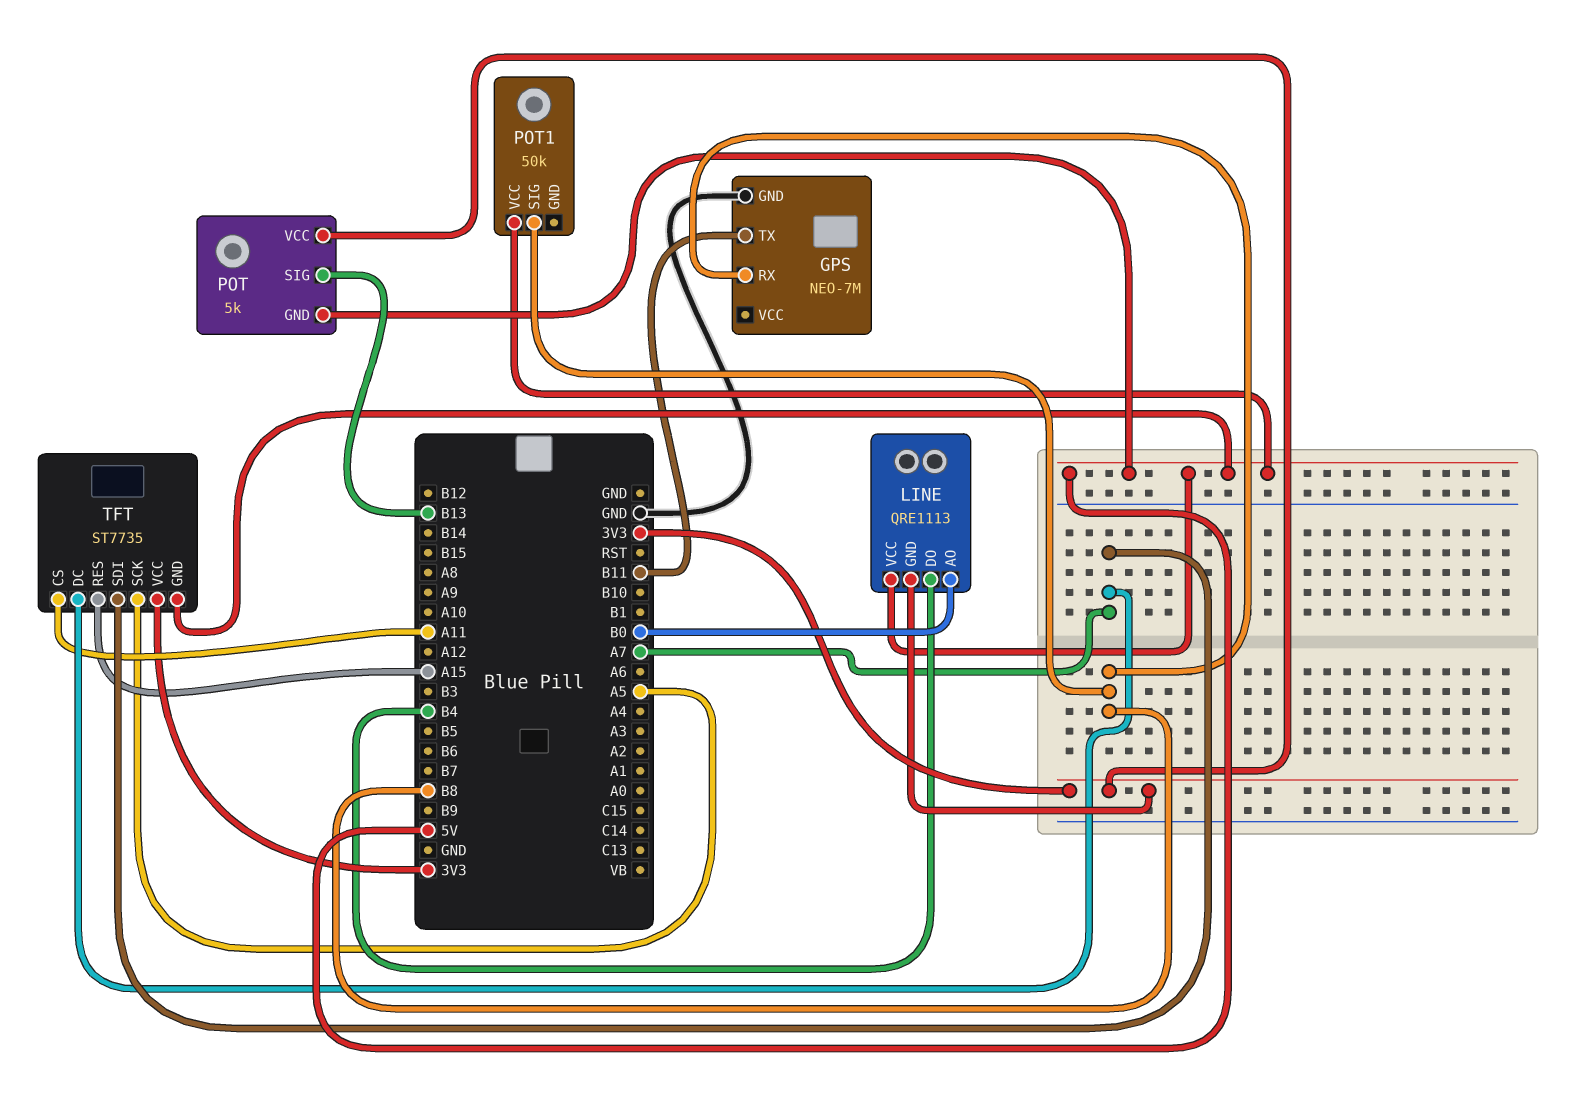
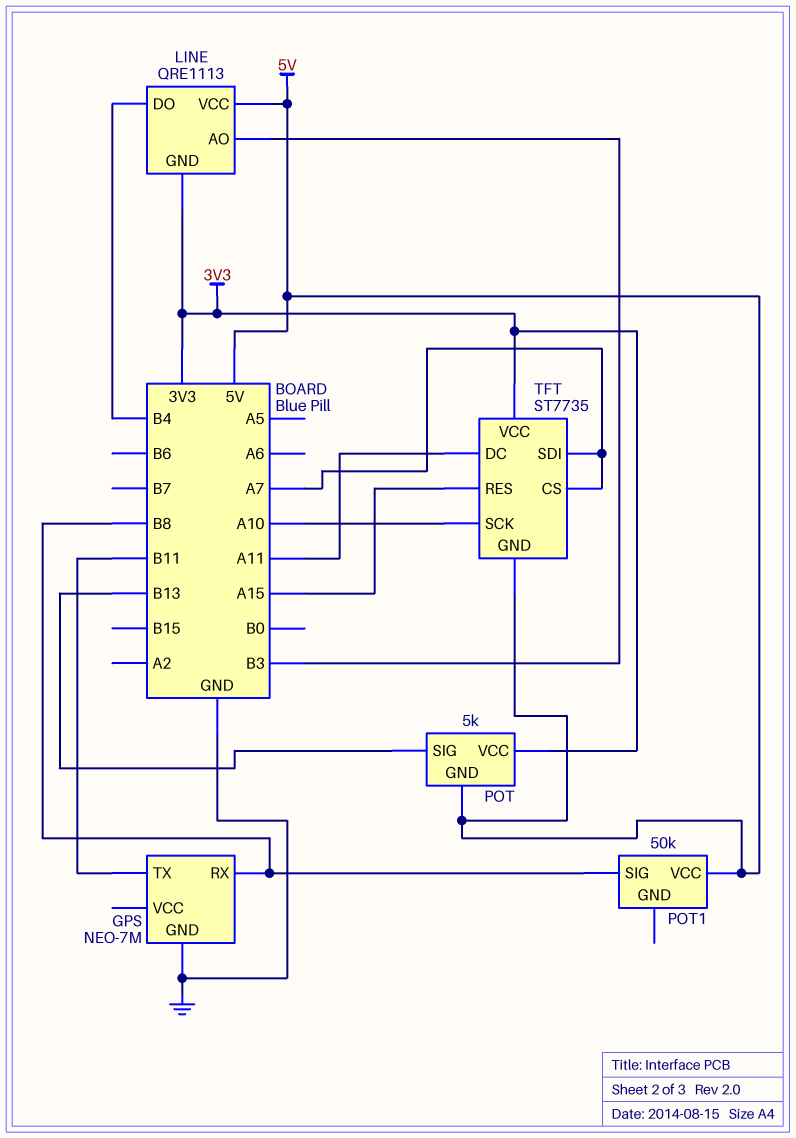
LINE pin AO: B0 -> B3
TFT pin CS: A11 -> A7
TFT pin DC: A7 -> A11
TFT pin SCK: A5 -> A10

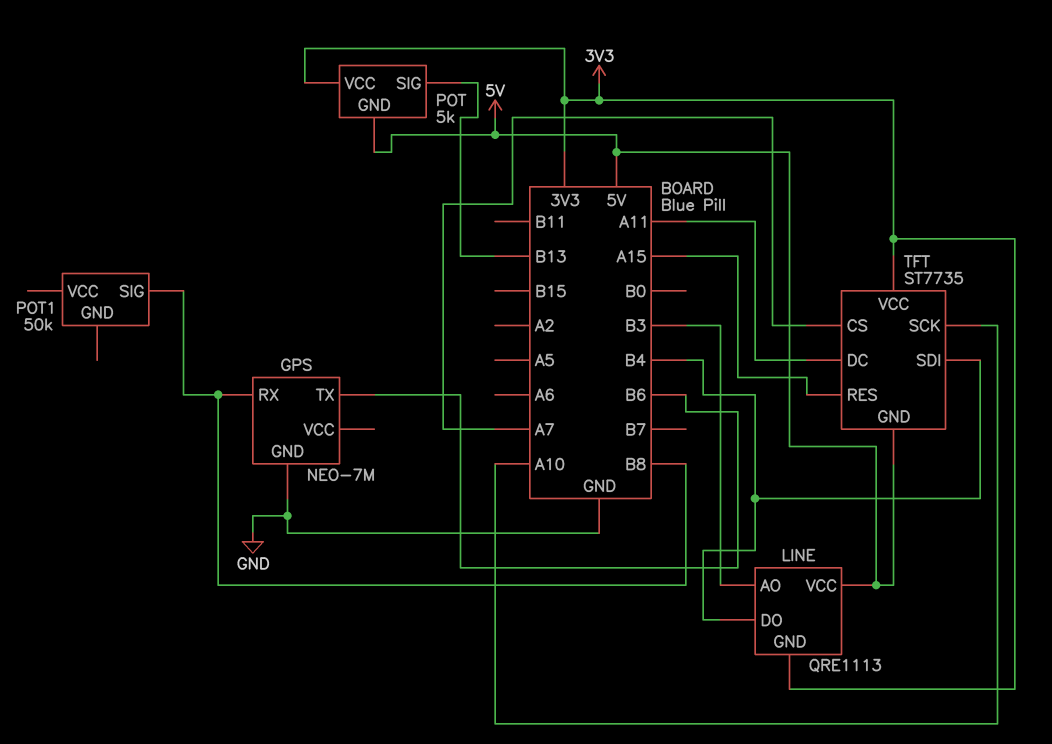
GPS pin TX: B11 -> B6
POT1 pin VCC: 5V -> none
TFT pin SDI: A7 -> B4

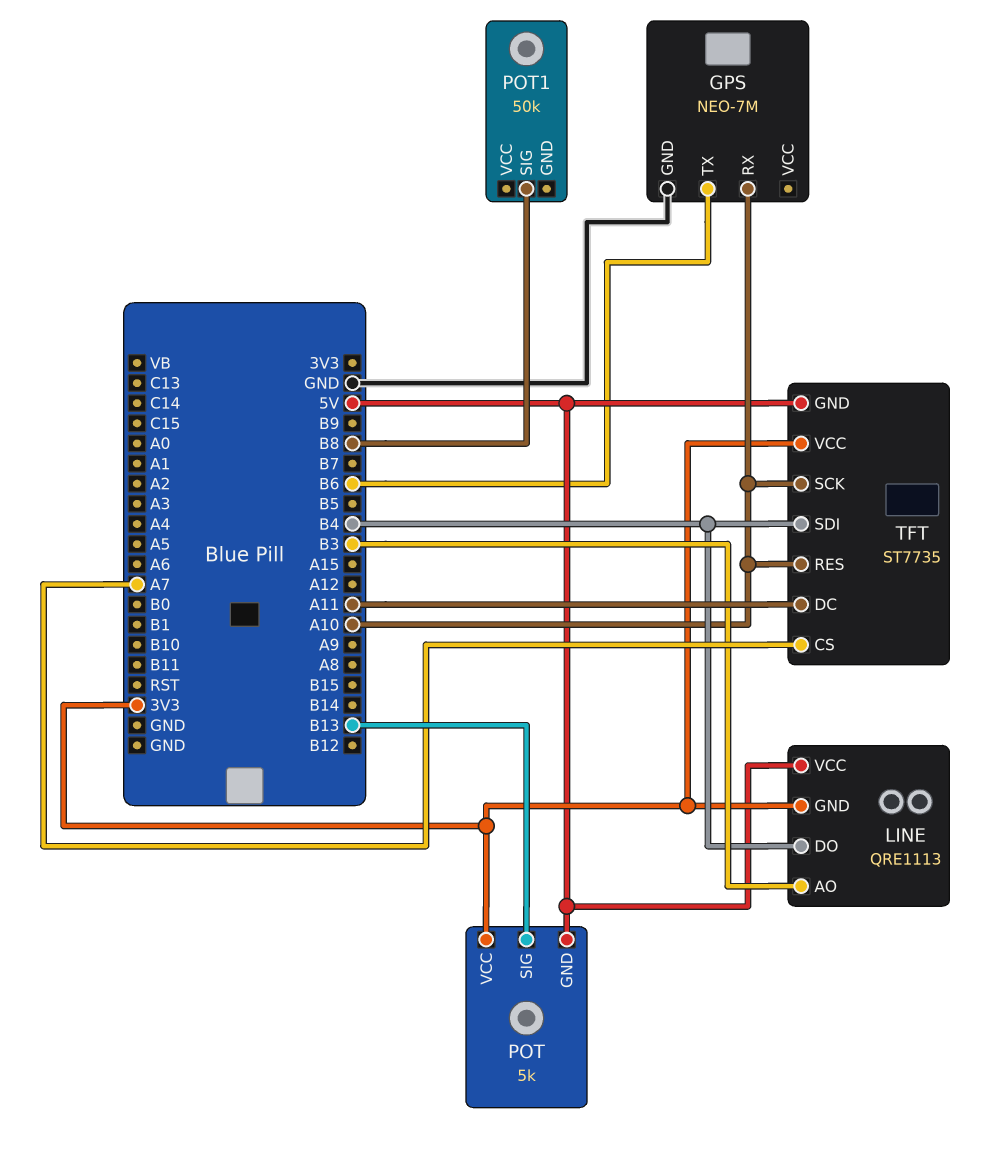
GPS pin RX: B8 -> A10
TFT pin RES: A15 -> A10

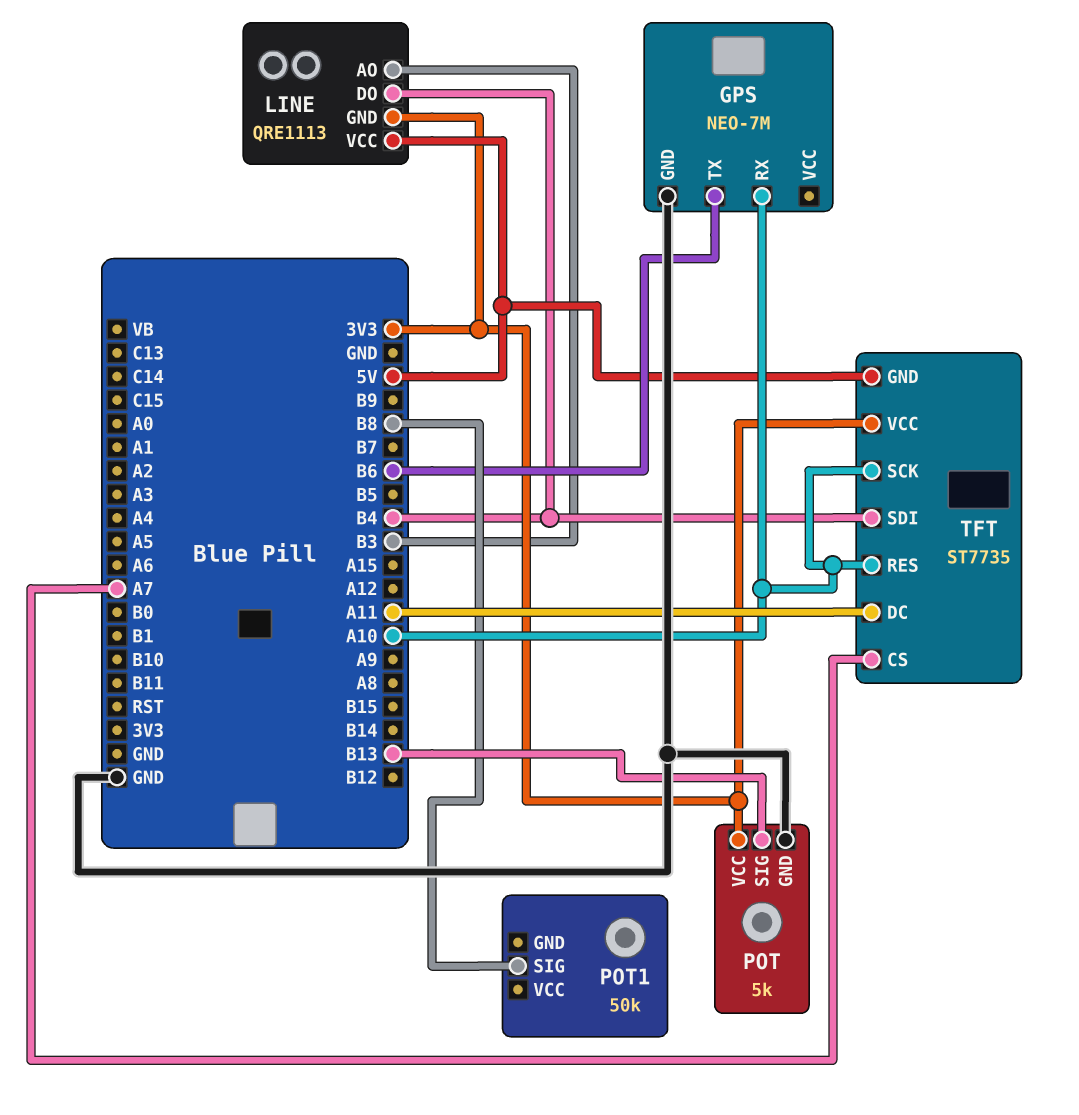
POT pin GND: 5V -> GND

